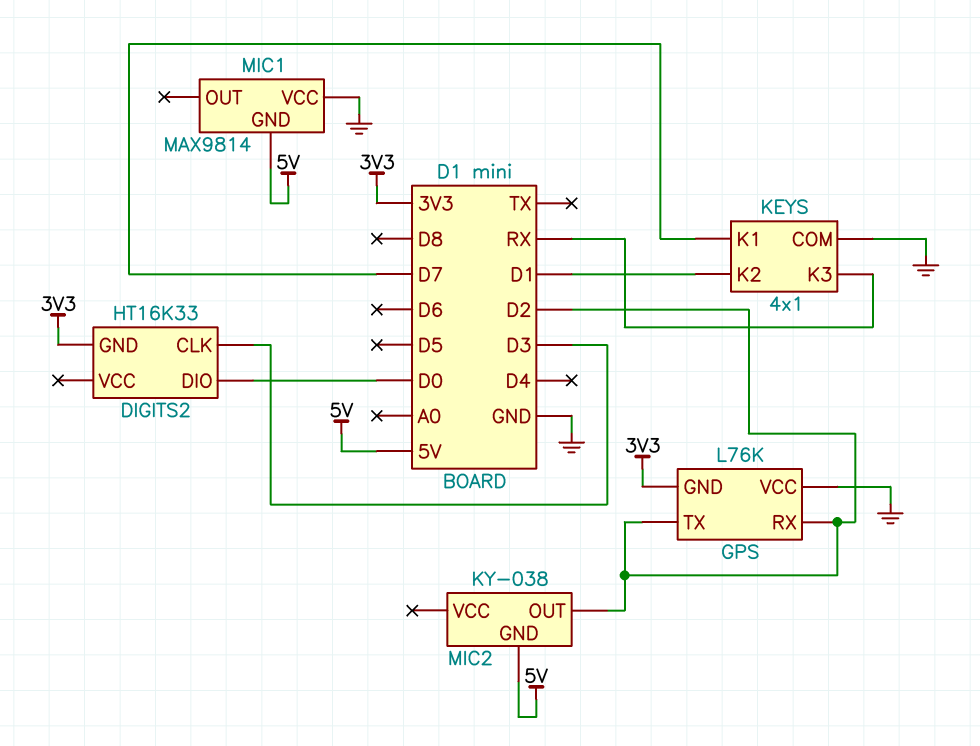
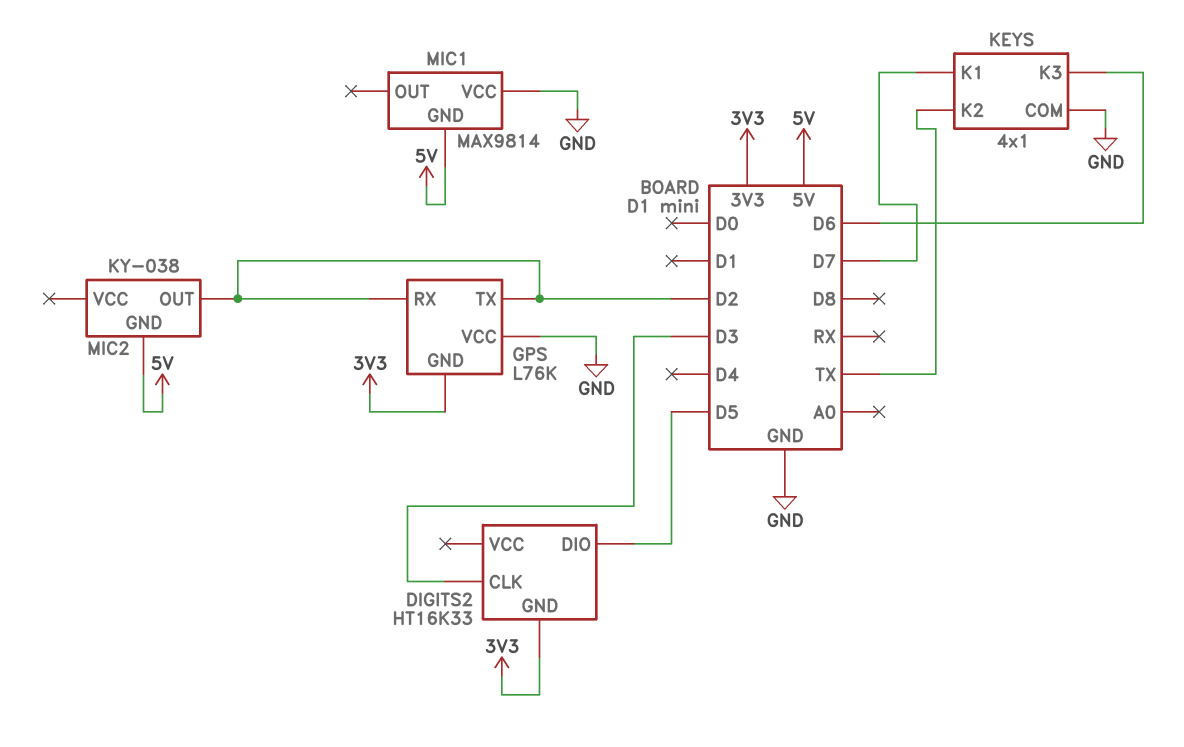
DIGITS2 pin DIO: D0 -> D5
KEYS pin K2: D1 -> TX
KEYS pin K3: RX -> D6

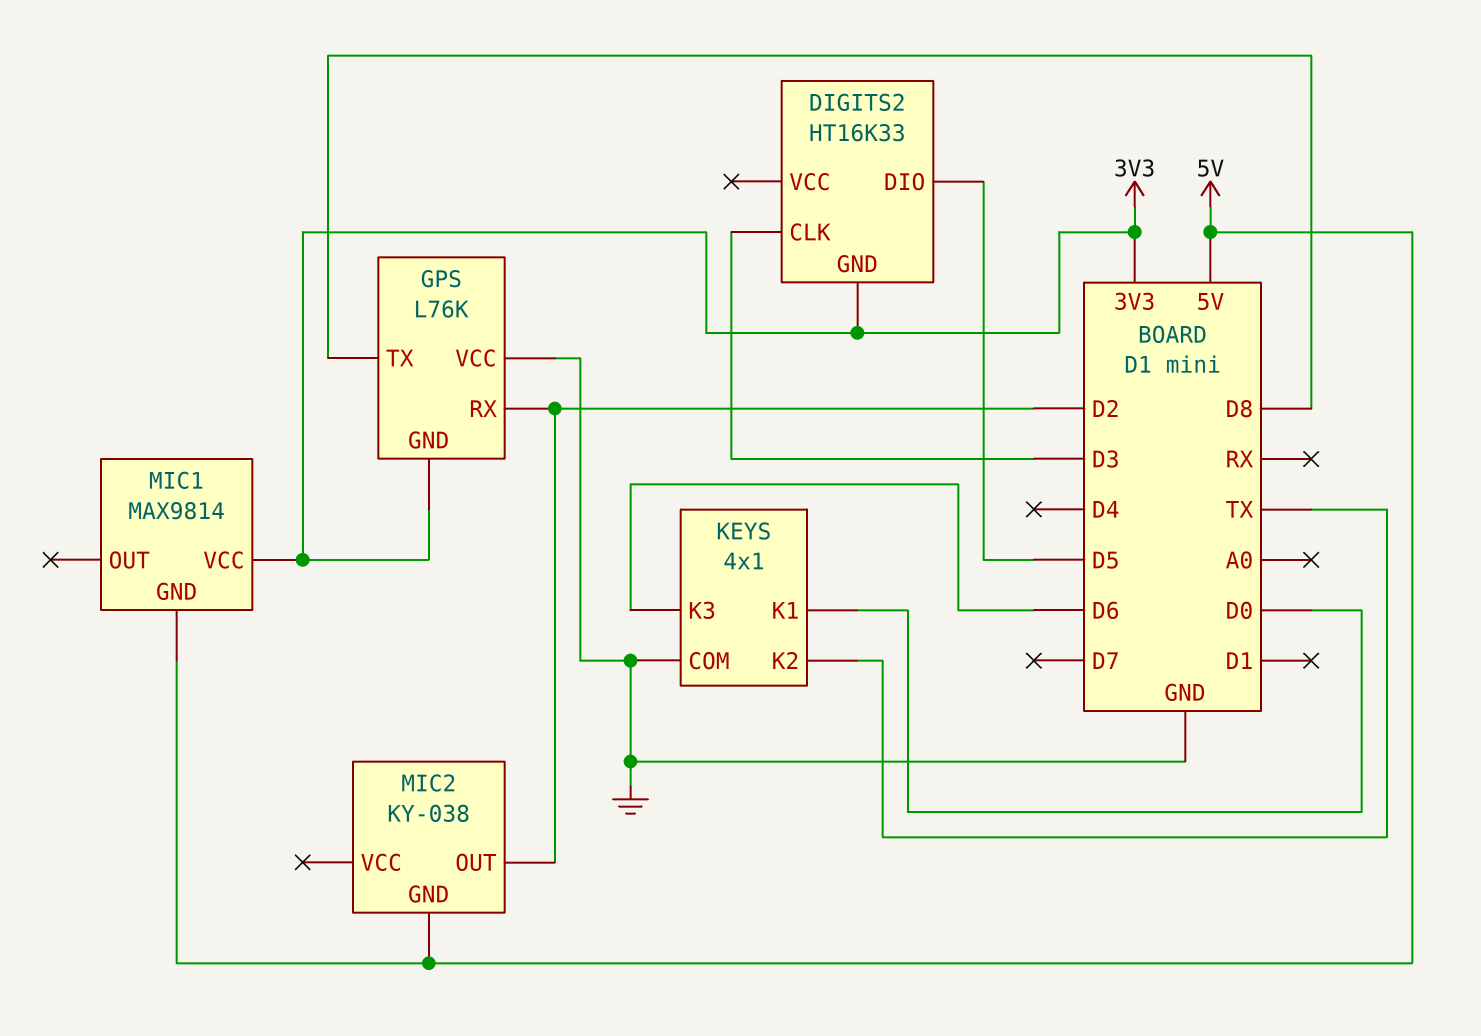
GPS pin TX: D2 -> D8
KEYS pin K1: D7 -> D0
MIC1 pin VCC: GND -> 3V3

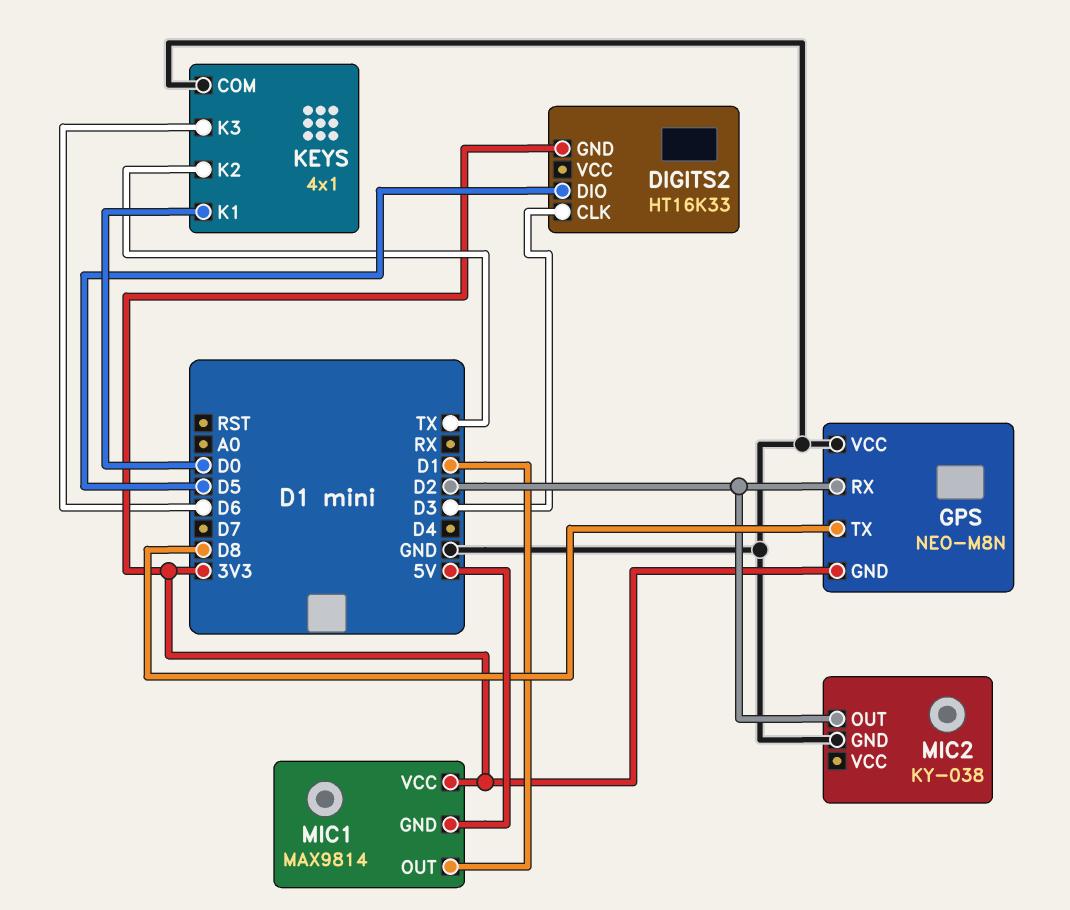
GPS: L76K -> NEO-M8N
MIC1 pin OUT: none -> D1
MIC2 pin GND: 5V -> GND

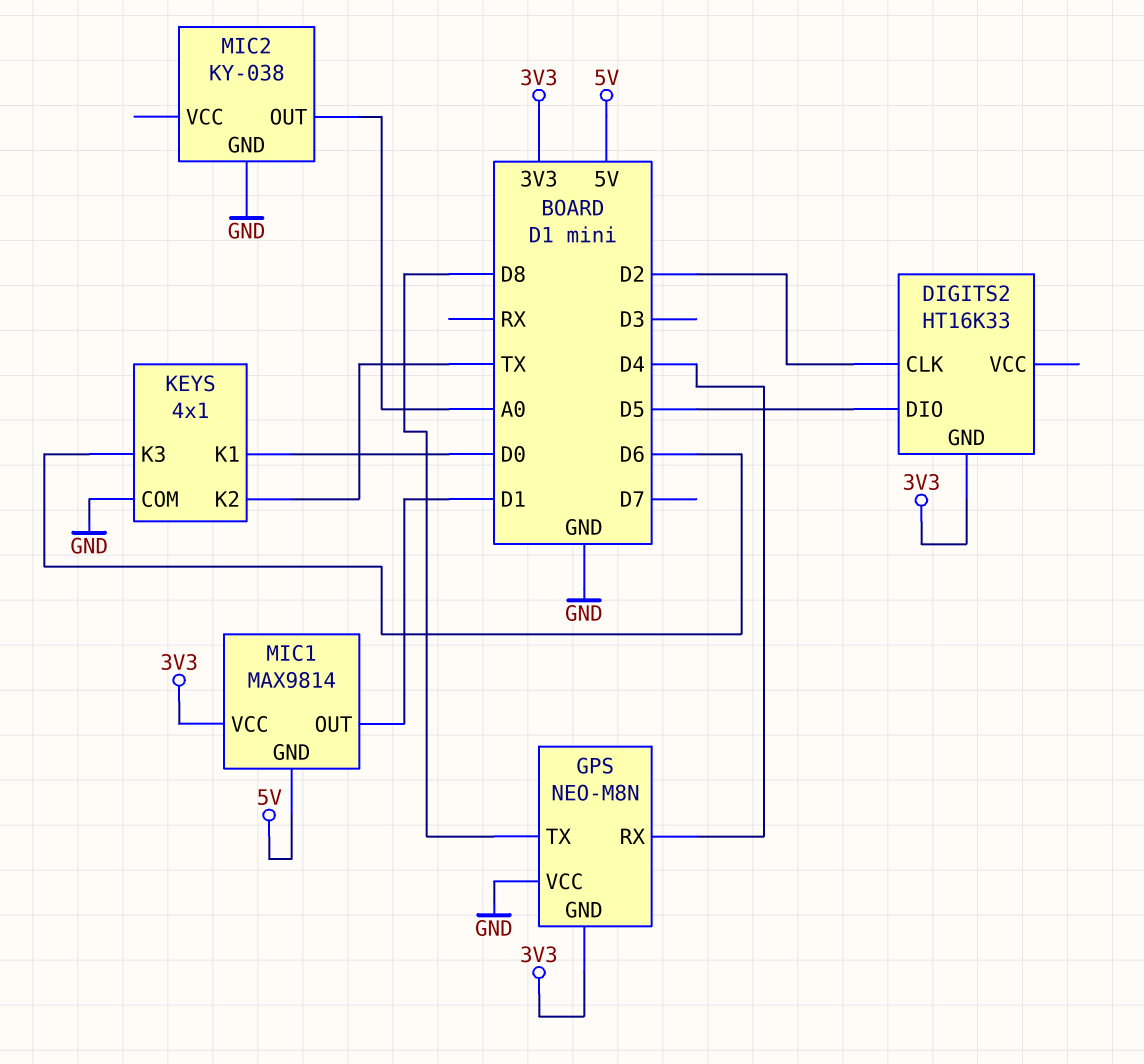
DIGITS2 pin CLK: D3 -> D2
GPS pin RX: D2 -> D4
MIC2 pin OUT: D2 -> A0

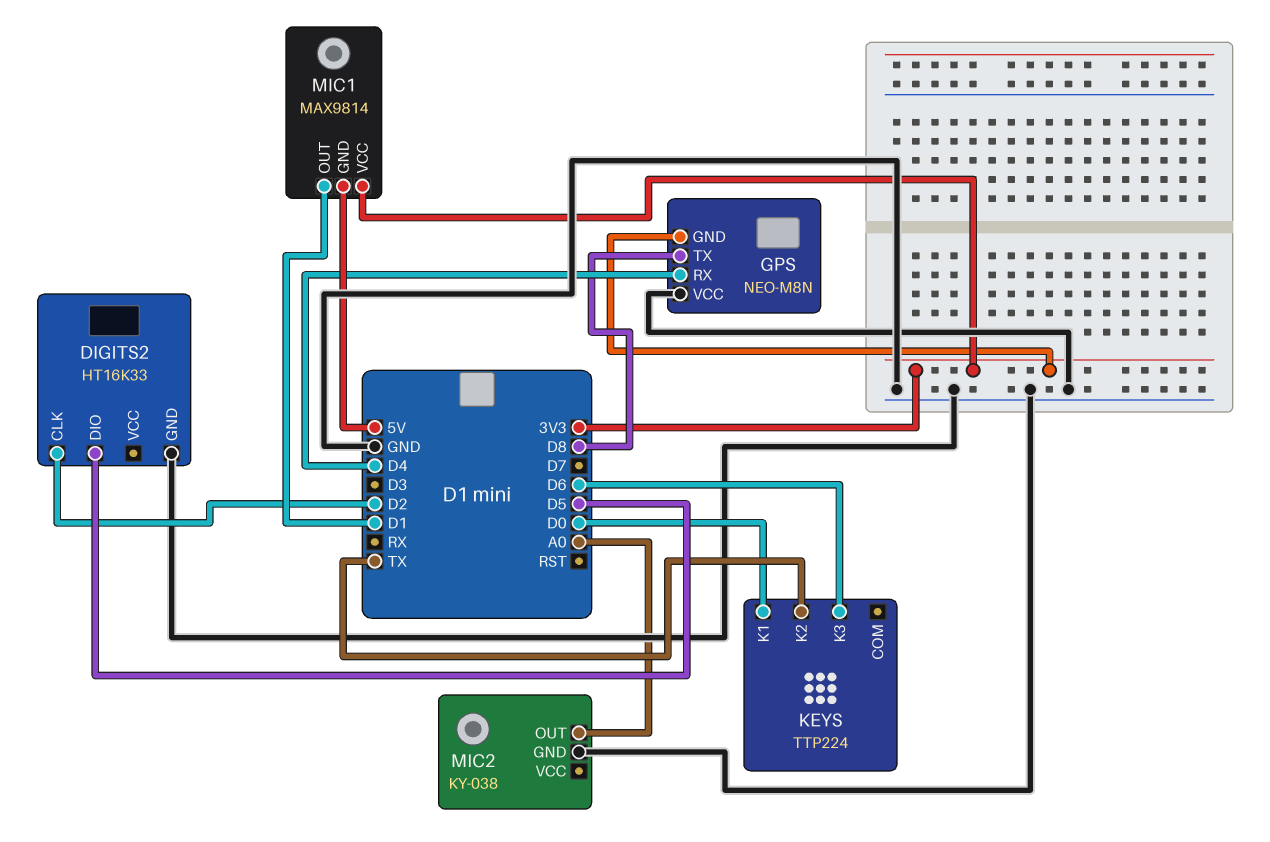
DIGITS2 pin GND: 3V3 -> GND
KEYS: 4x1 -> TTP224
KEYS pin COM: GND -> none

